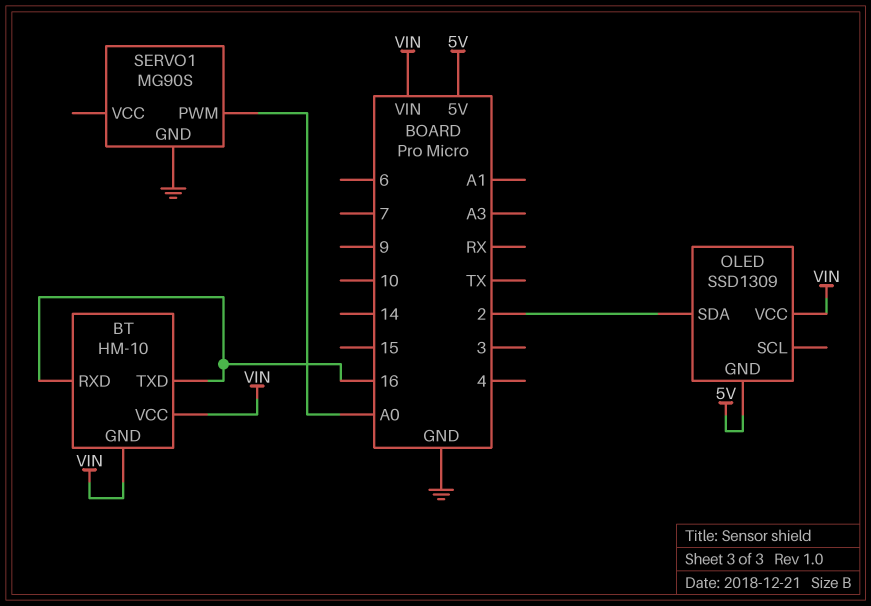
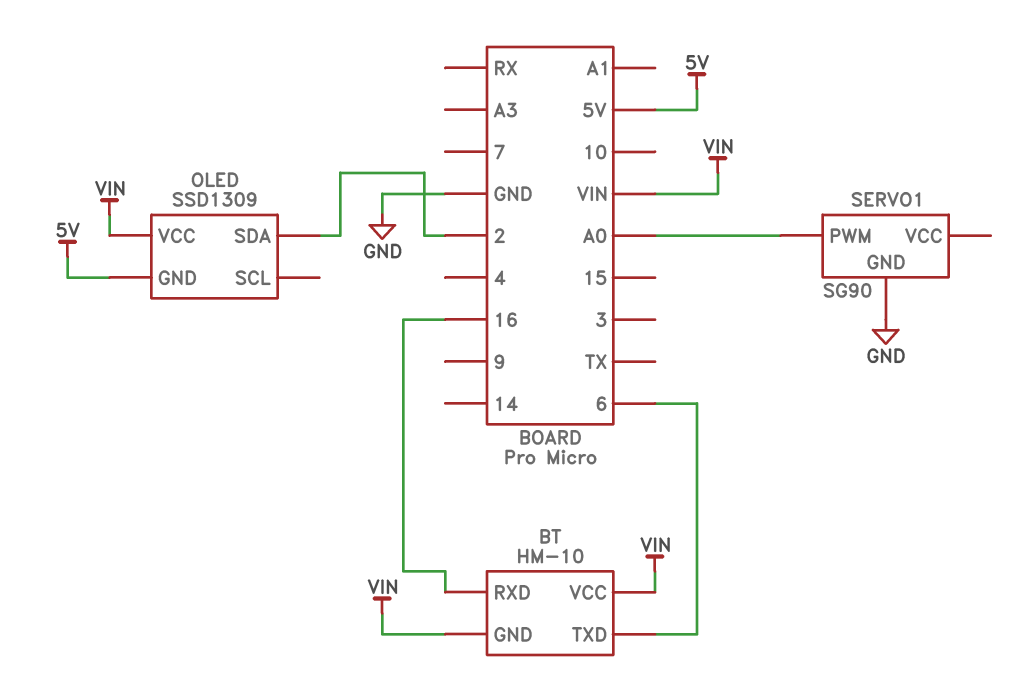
BT pin TXD: 16 -> 6
SERVO1: MG90S -> SG90

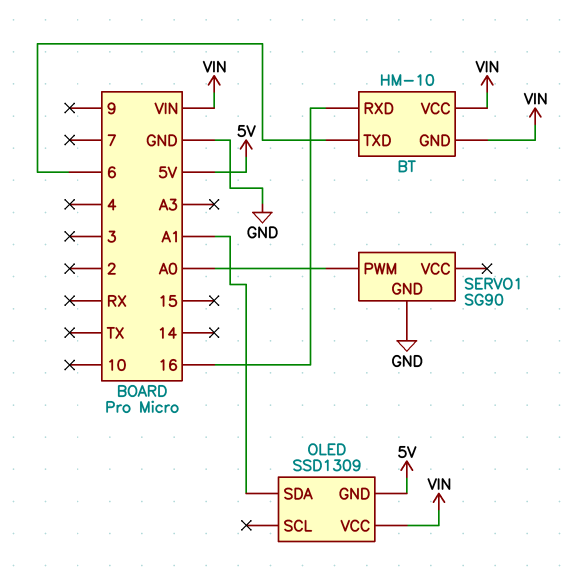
OLED pin SDA: 2 -> A1

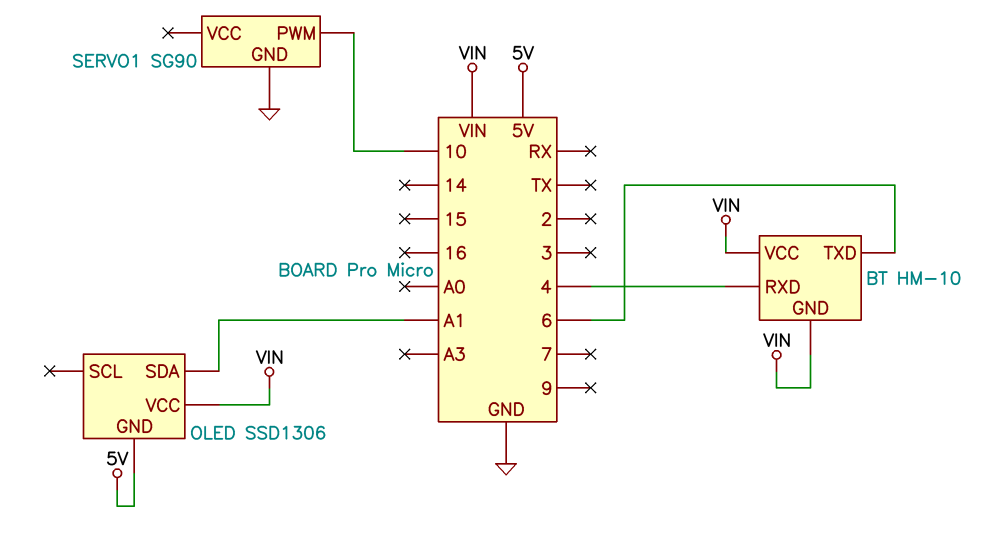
BT pin RXD: 16 -> 4
OLED: SSD1309 -> SSD1306
SERVO1 pin PWM: A0 -> 10

